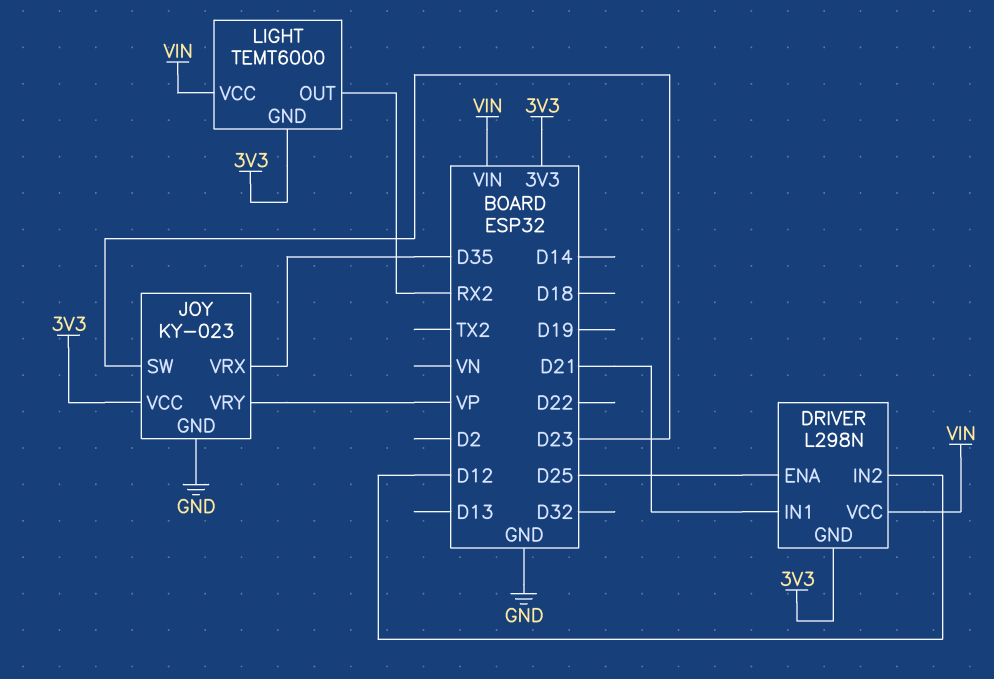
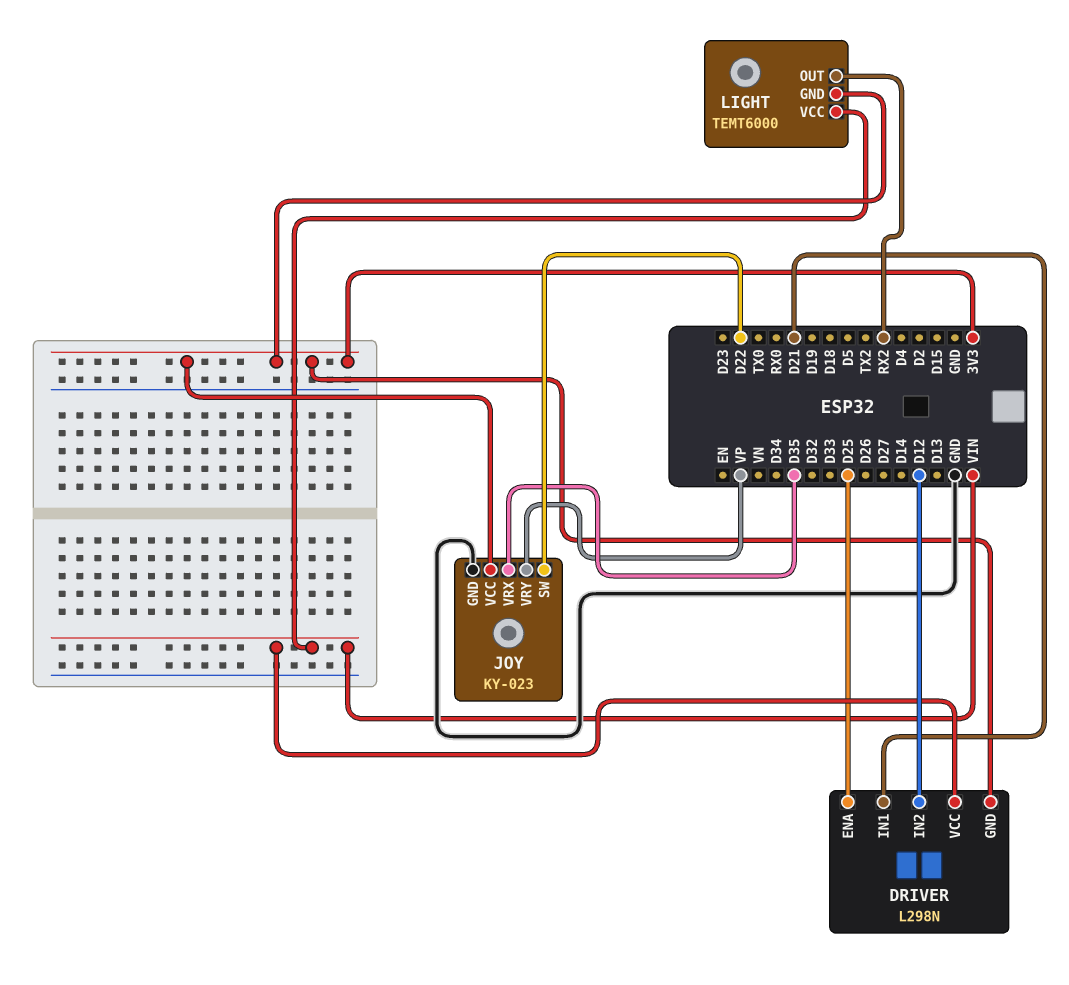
JOY pin SW: D23 -> D22

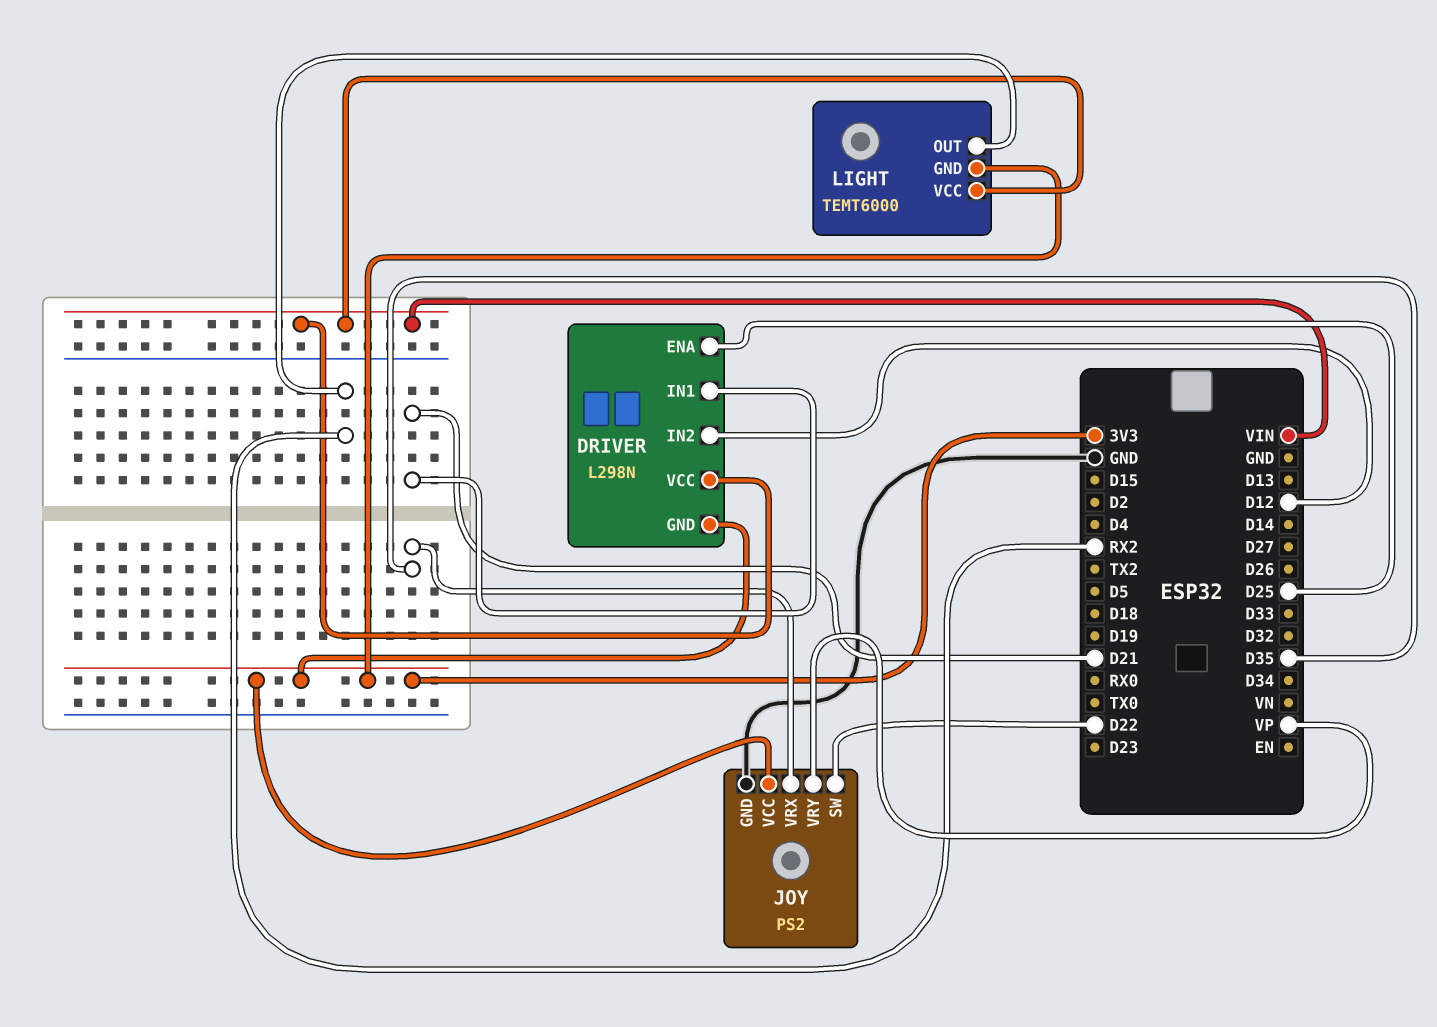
JOY: KY-023 -> PS2

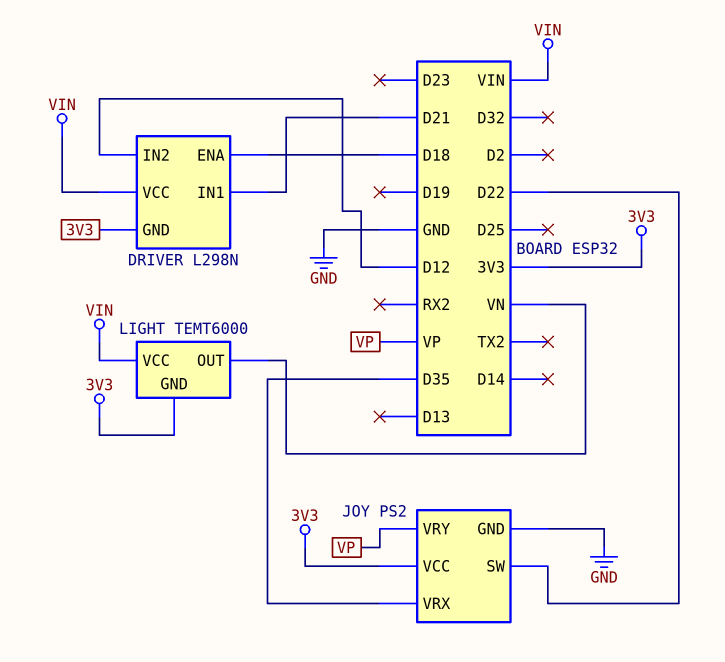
DRIVER pin ENA: D25 -> D18
LIGHT pin OUT: RX2 -> VN

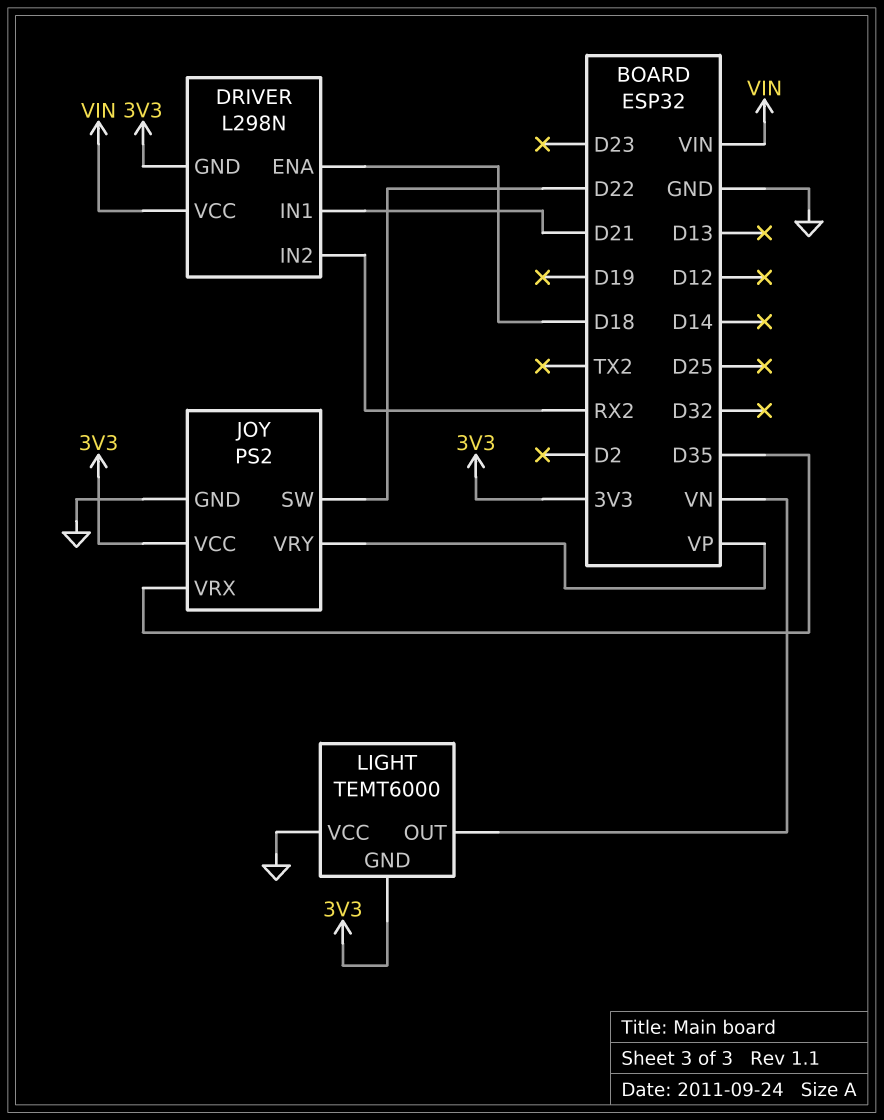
DRIVER pin IN2: D12 -> RX2
LIGHT pin VCC: VIN -> GND

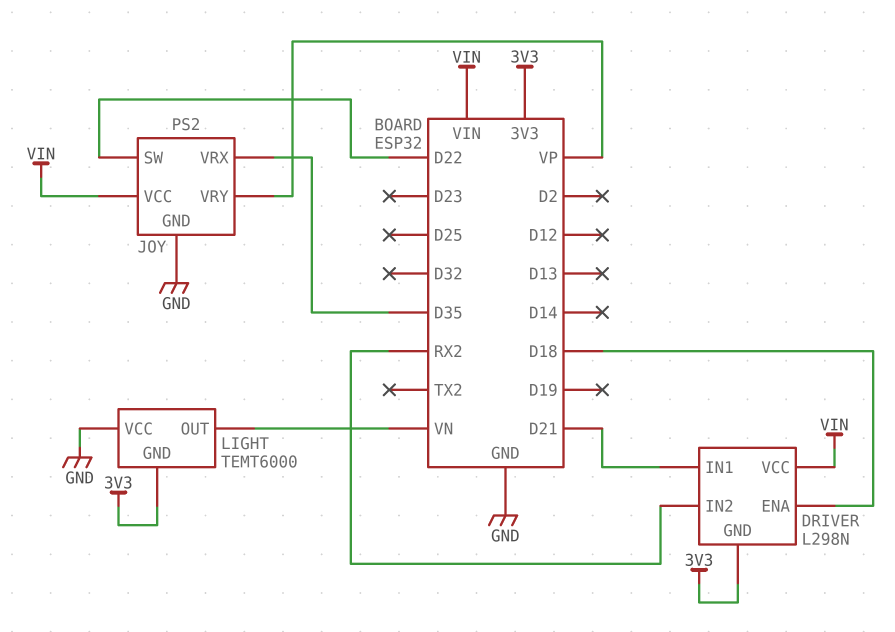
JOY pin VCC: 3V3 -> VIN

